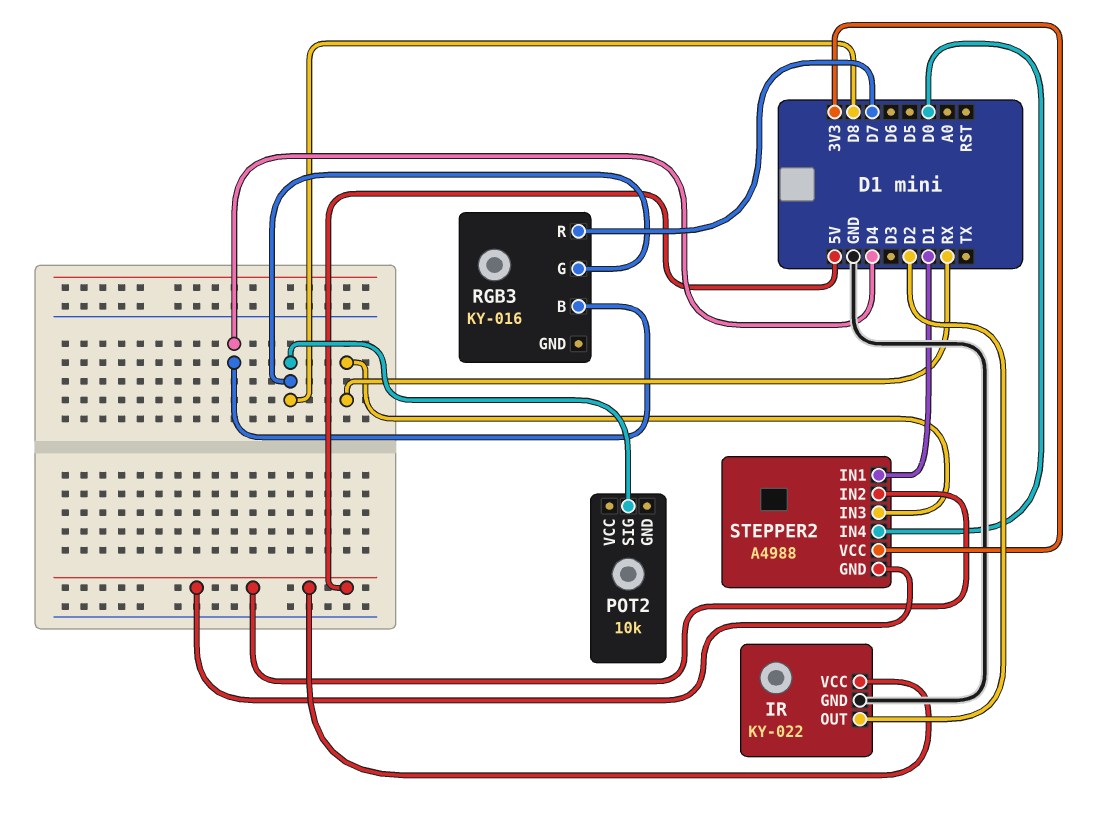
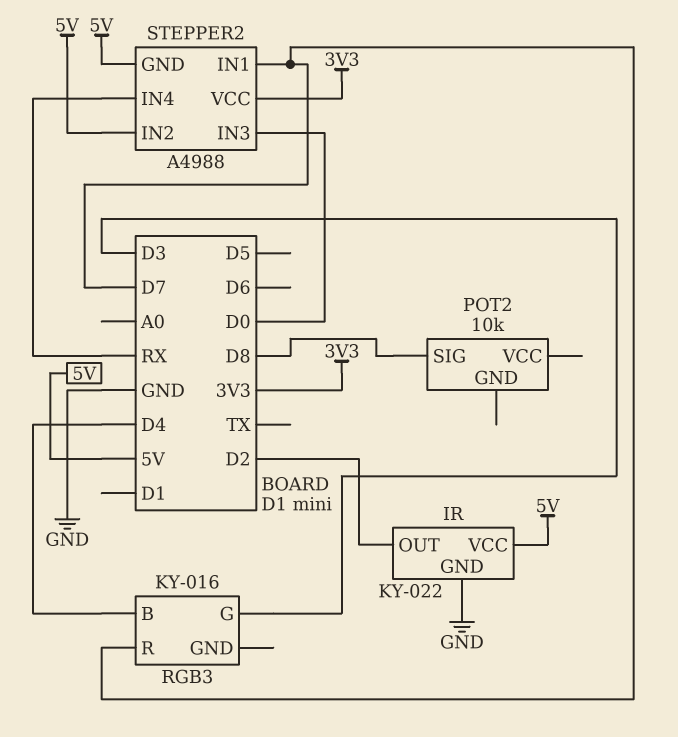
RGB3 pin G: D8 -> D3
STEPPER2 pin IN1: D1 -> D7
STEPPER2 pin IN3: RX -> D0
STEPPER2 pin IN4: D0 -> RX

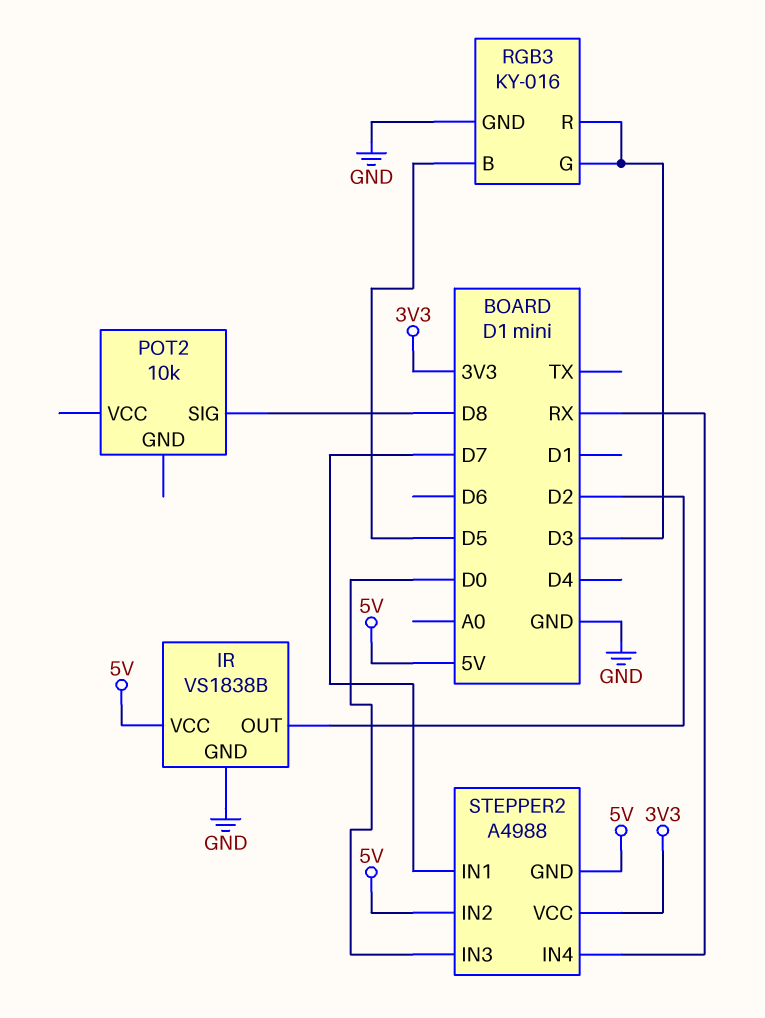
IR: KY-022 -> VS1838B
RGB3 pin B: D4 -> D5
RGB3 pin GND: none -> GND
RGB3 pin R: D7 -> D3

